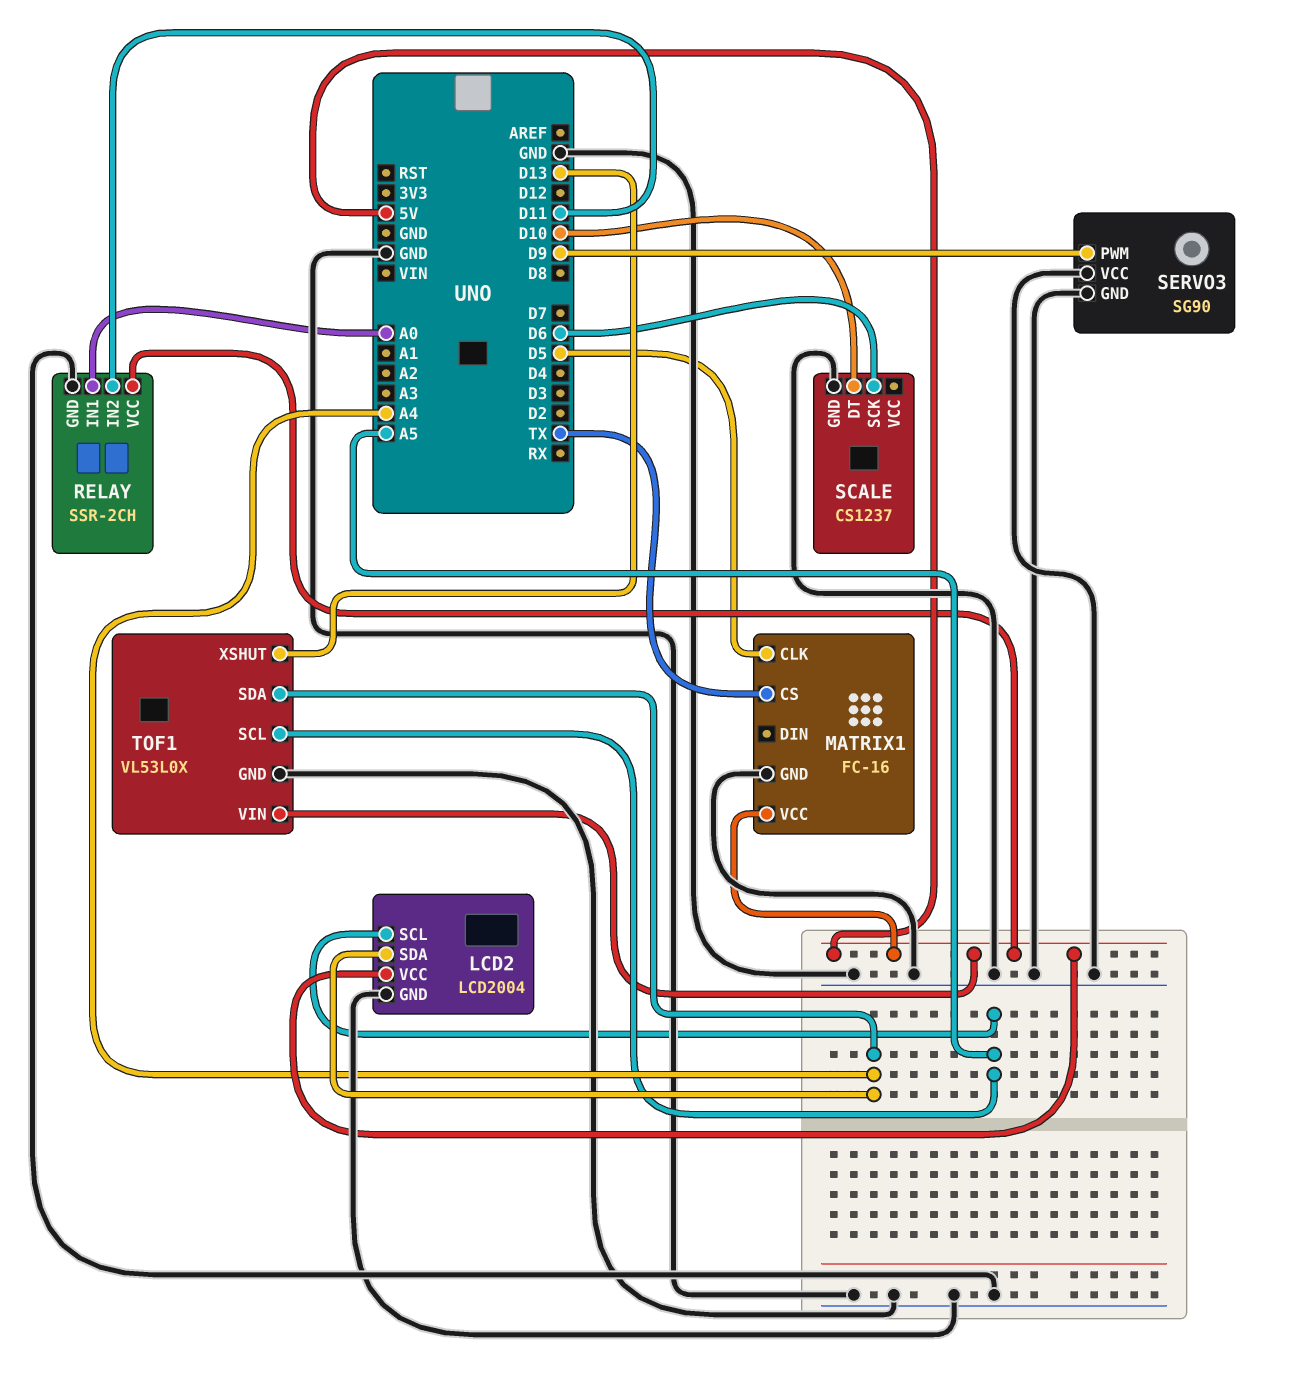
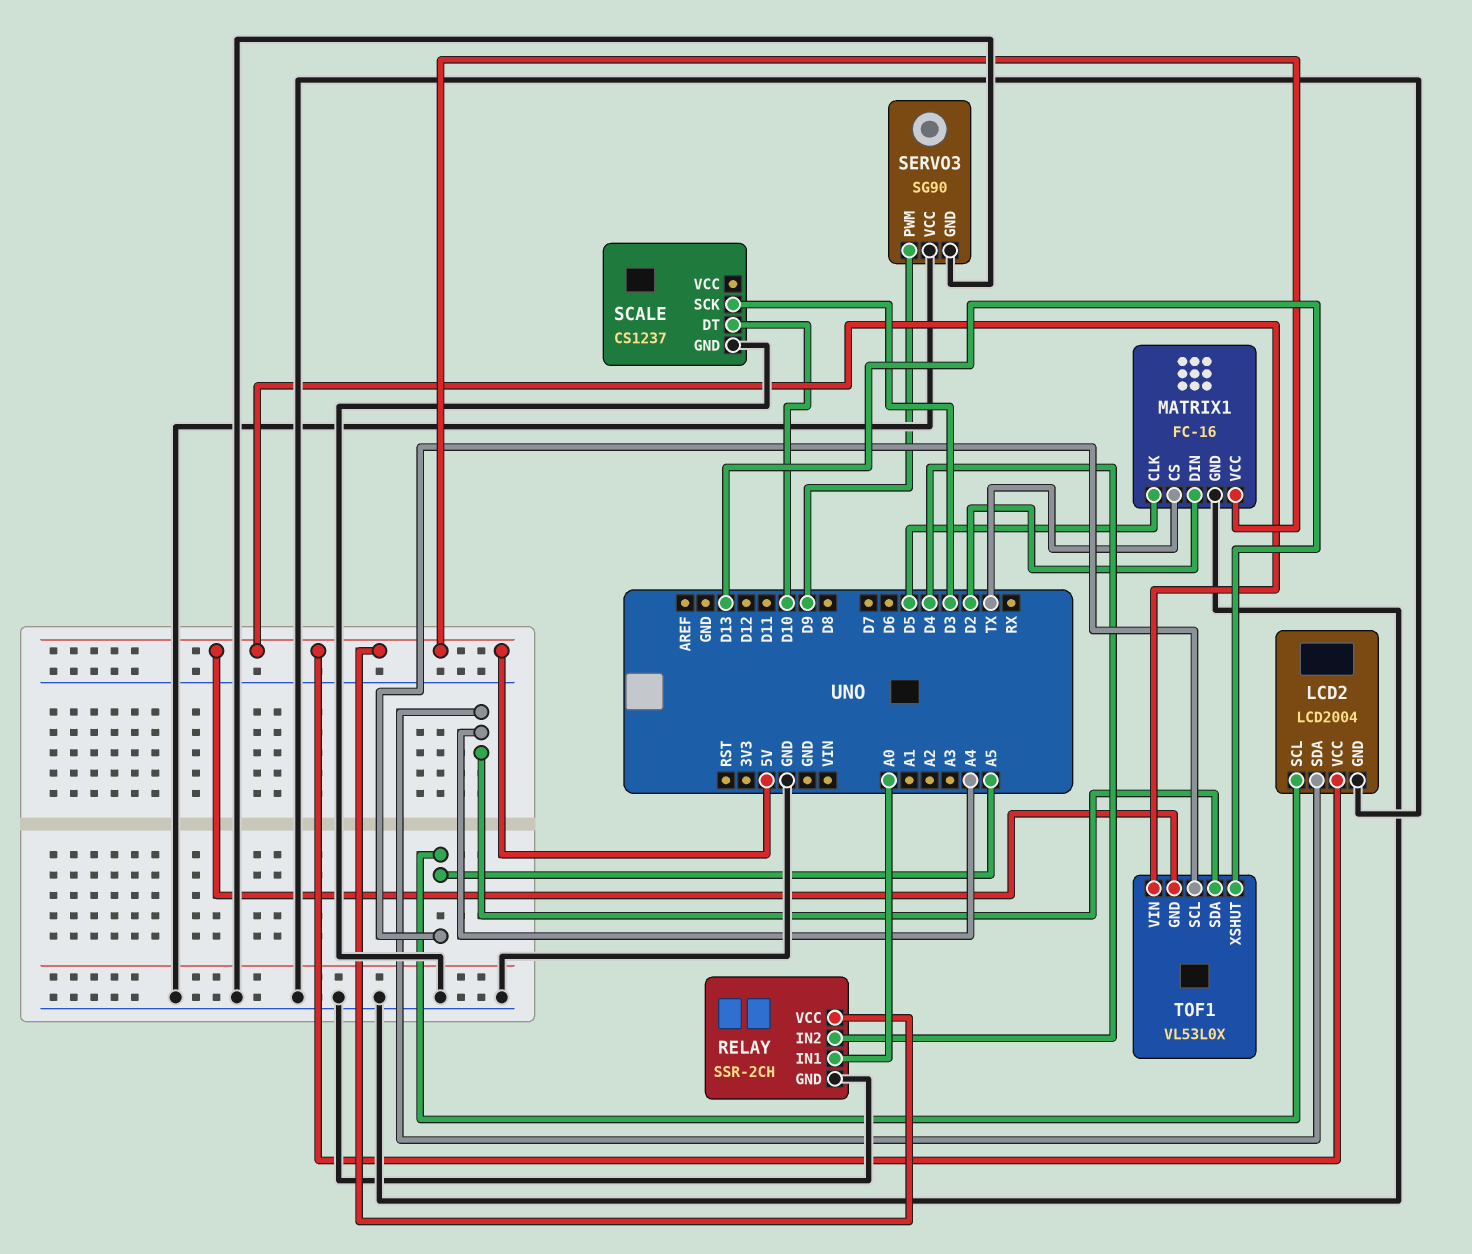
MATRIX1 pin DIN: none -> D2
RELAY pin IN2: D11 -> D4
SCALE pin SCK: D6 -> D3
TOF1 pin GND: GND -> 5V

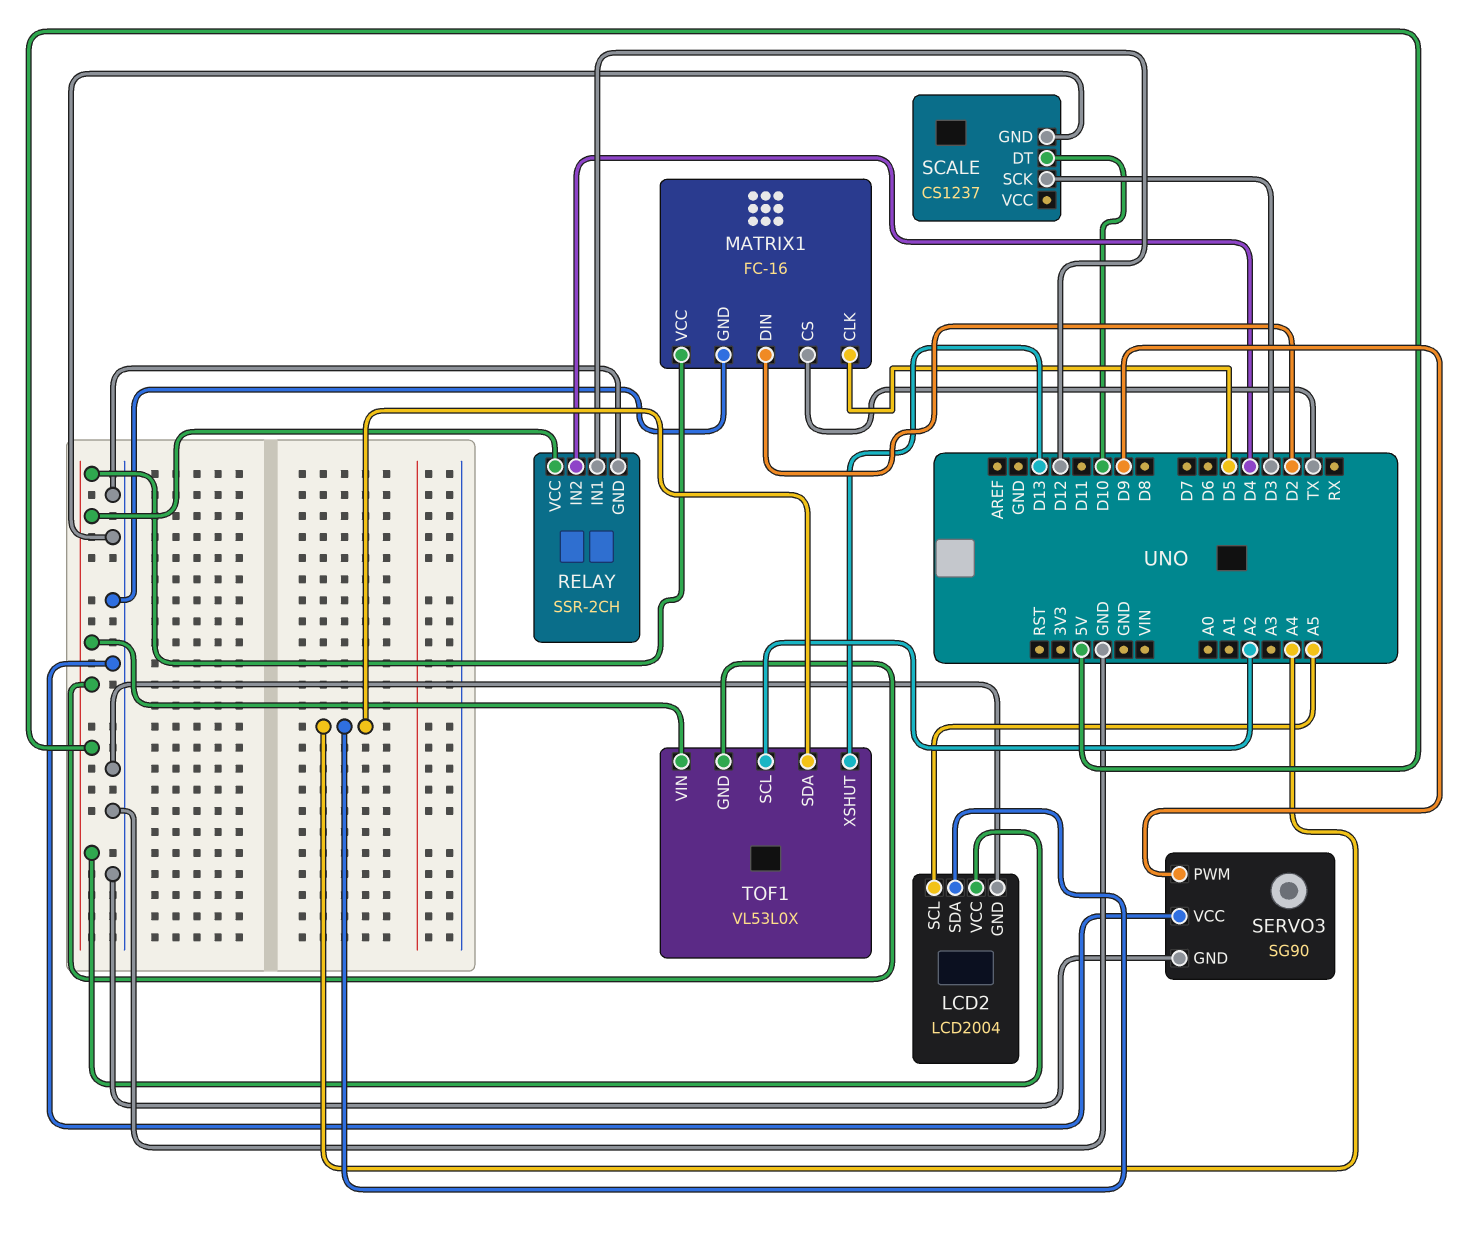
RELAY pin IN1: A0 -> D12
TOF1 pin SCL: A5 -> A2

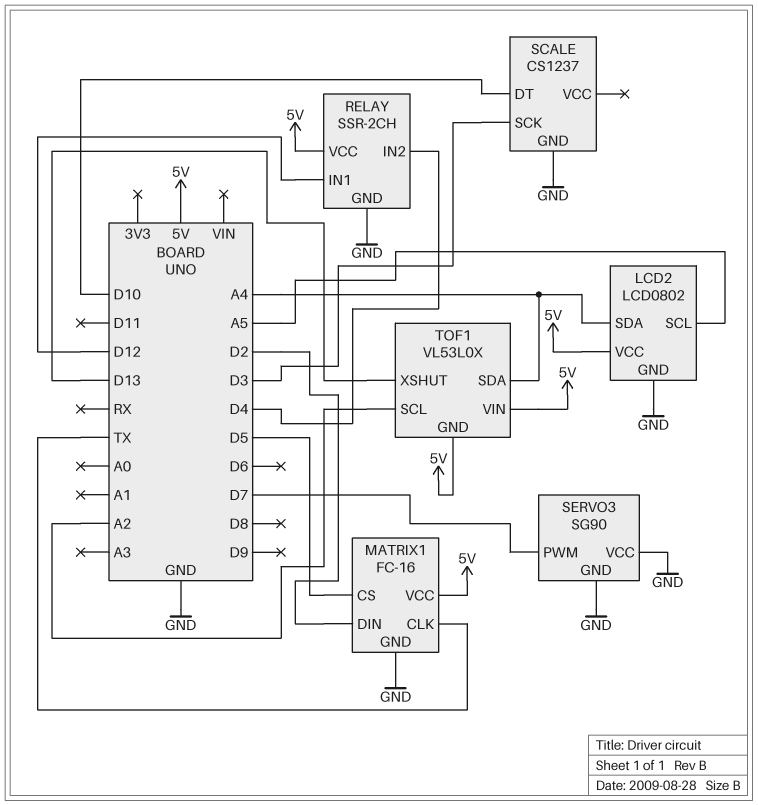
LCD2: LCD2004 -> LCD0802
MATRIX1 pin CLK: D5 -> TX
MATRIX1 pin CS: TX -> D5
SERVO3 pin PWM: D9 -> D7

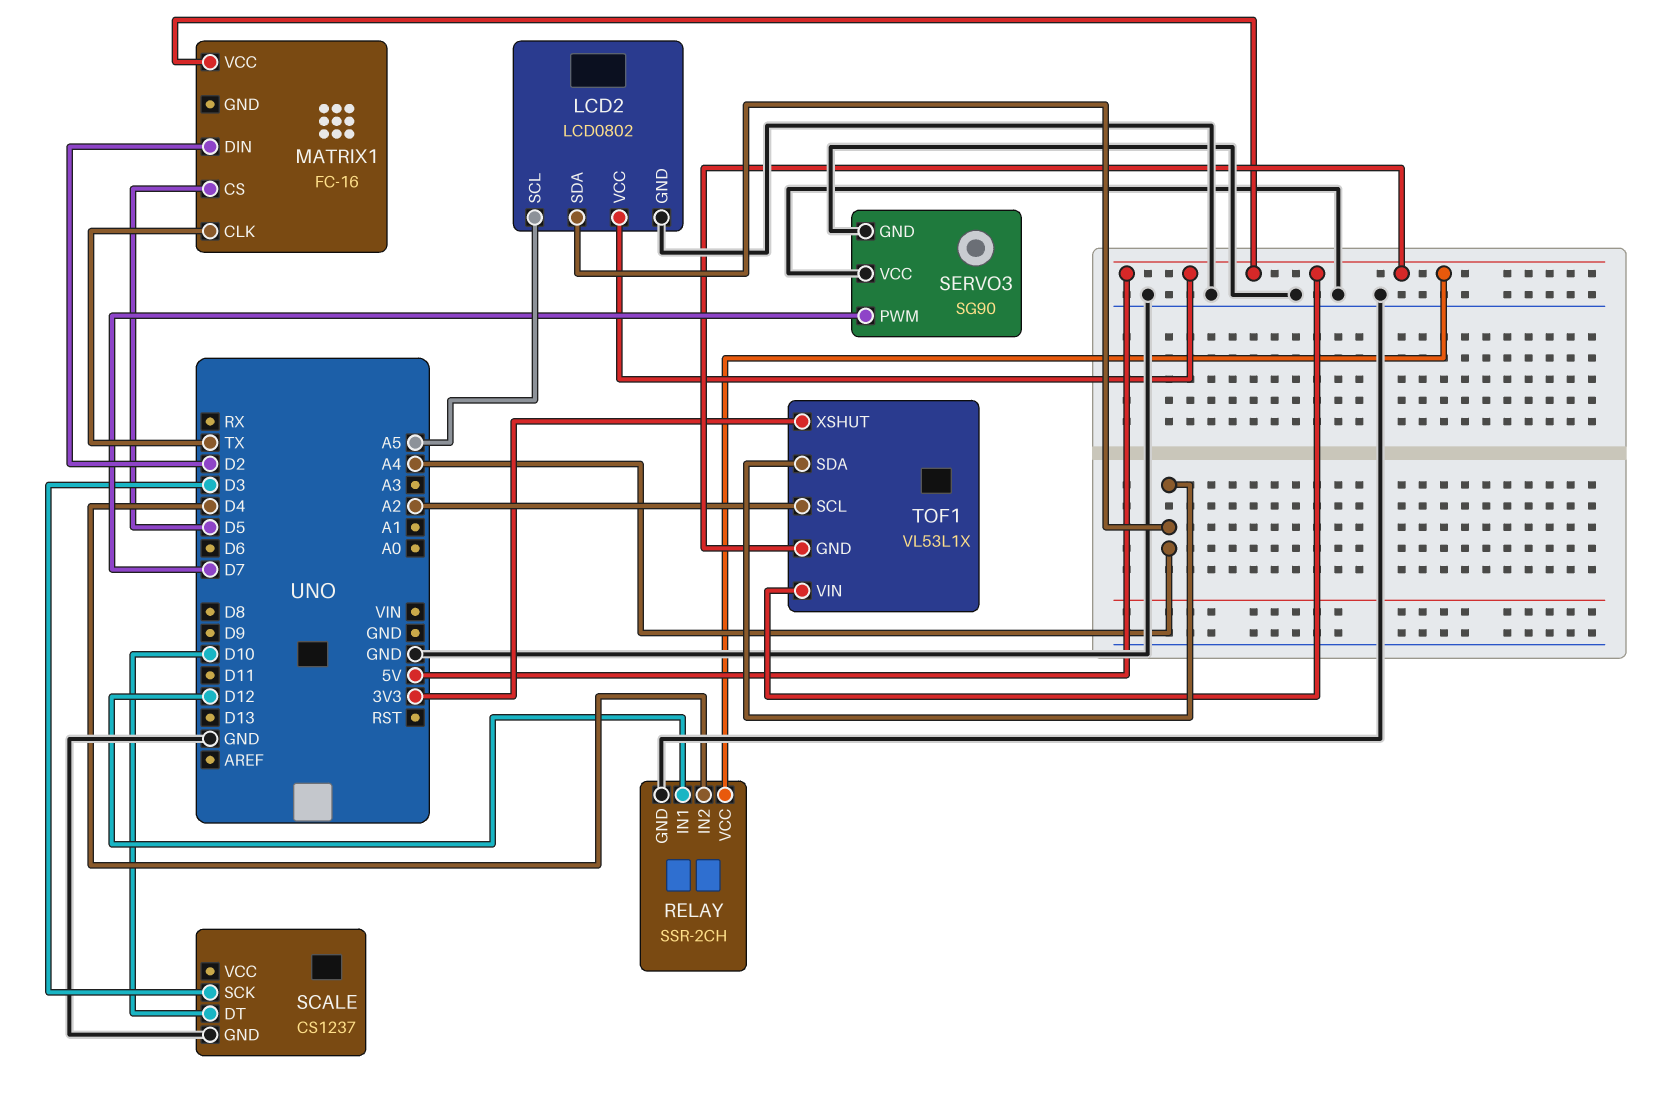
MATRIX1 pin GND: GND -> none
TOF1: VL53L0X -> VL53L1X
TOF1 pin XSHUT: D13 -> 3V3

